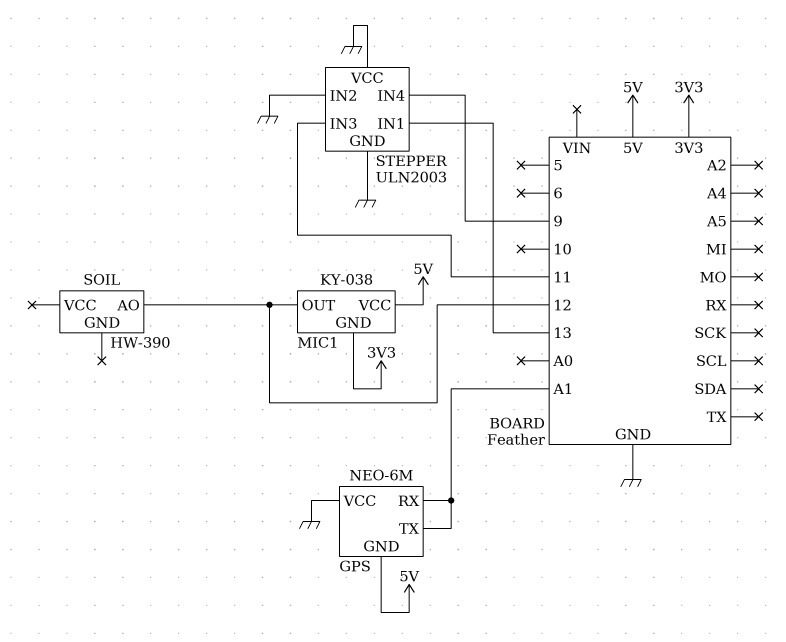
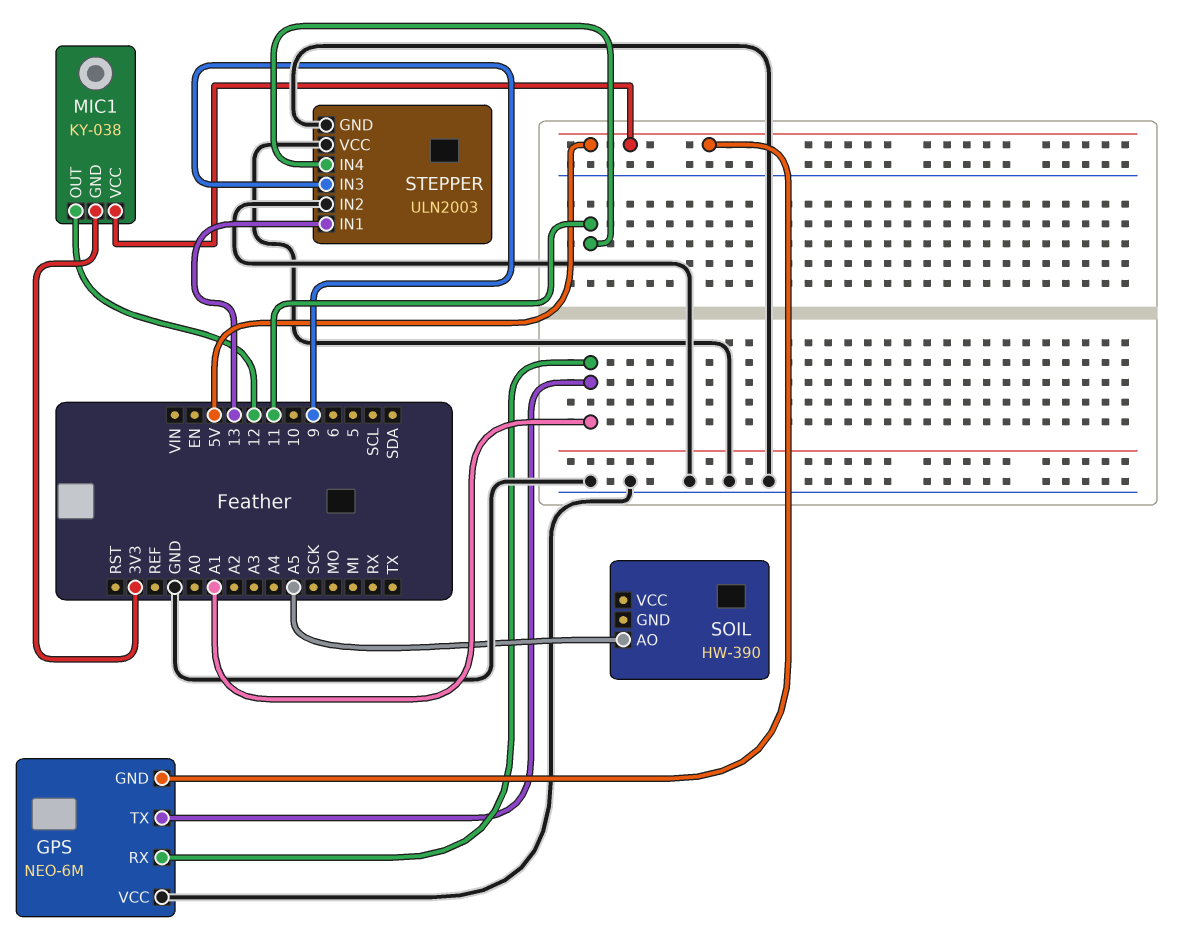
SOIL pin AO: 12 -> A5
STEPPER pin IN3: 11 -> 9
STEPPER pin IN4: 9 -> 11

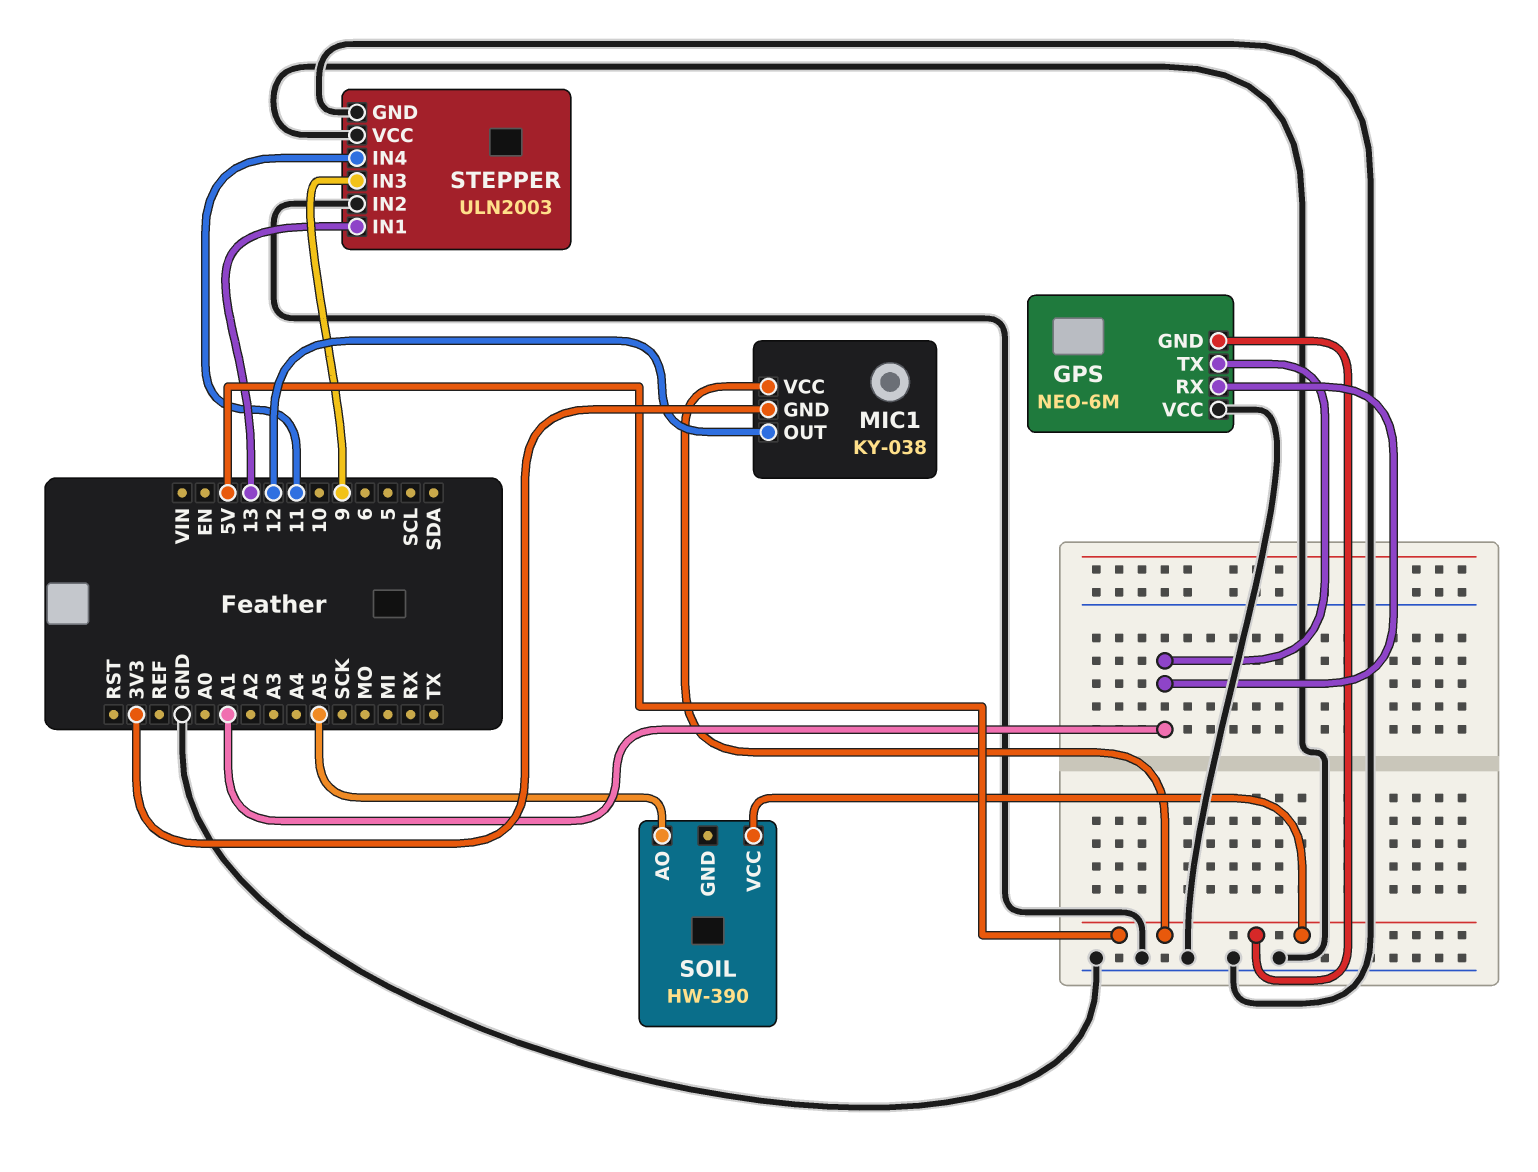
SOIL pin VCC: none -> 5V

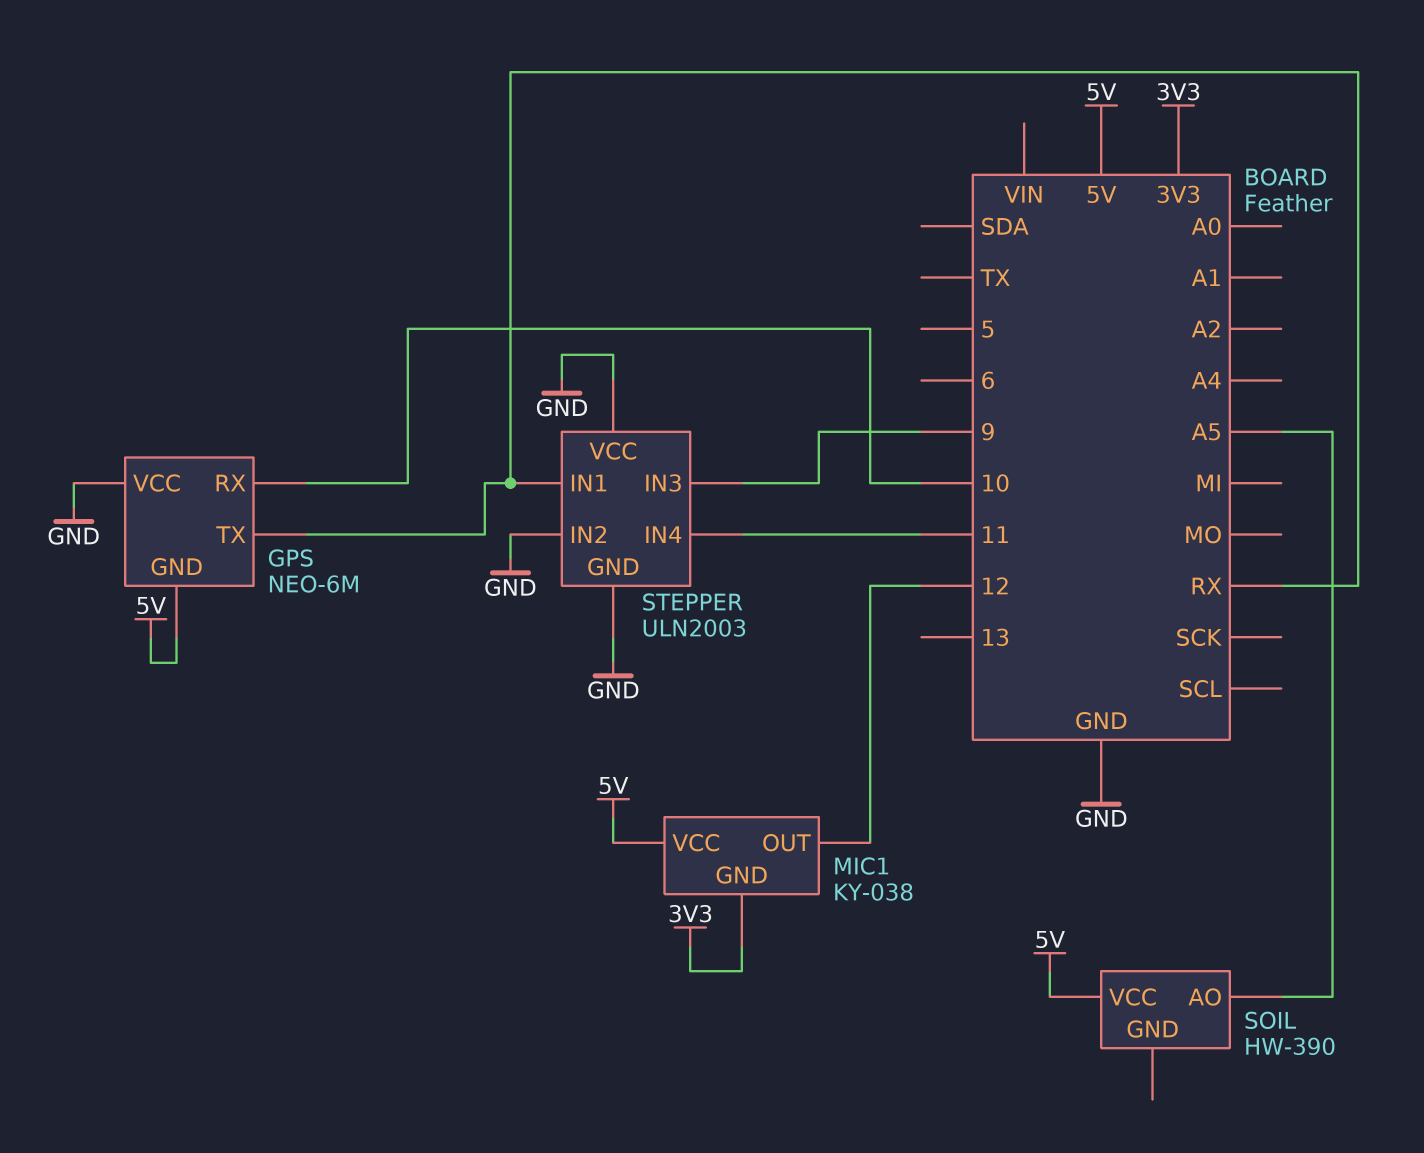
GPS pin RX: A1 -> 10
GPS pin TX: A1 -> RX
STEPPER pin IN1: 13 -> RX

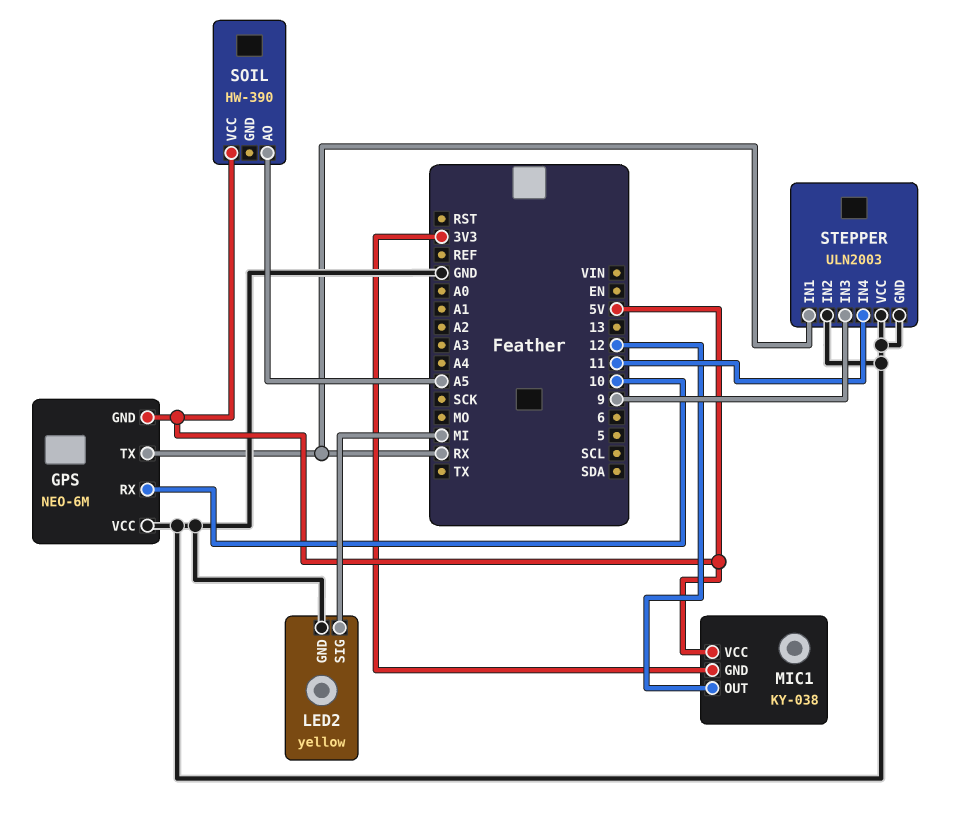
LED2: none -> yellow
LED2 pin GND: none -> GND
LED2 pin SIG: none -> MI

